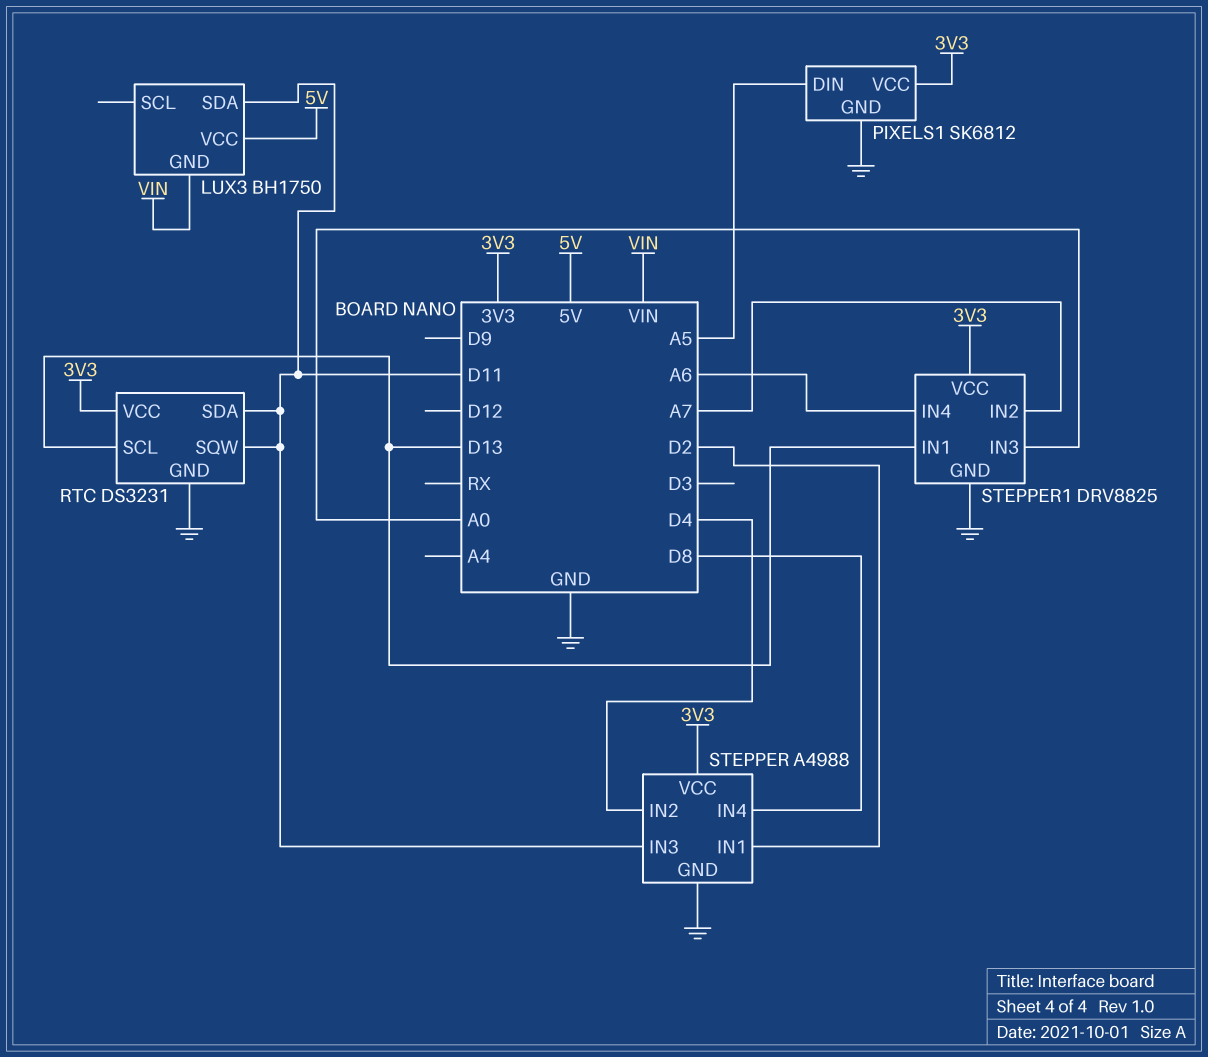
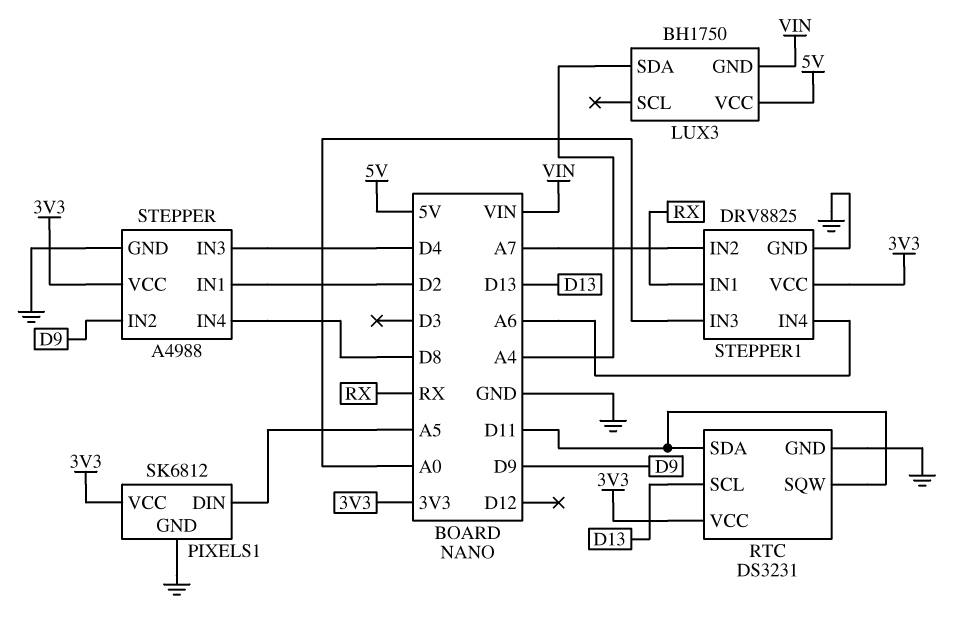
LUX3 pin SDA: D11 -> A4
STEPPER pin IN2: D4 -> D9
STEPPER pin IN3: D11 -> D4
STEPPER1 pin IN1: D13 -> RX

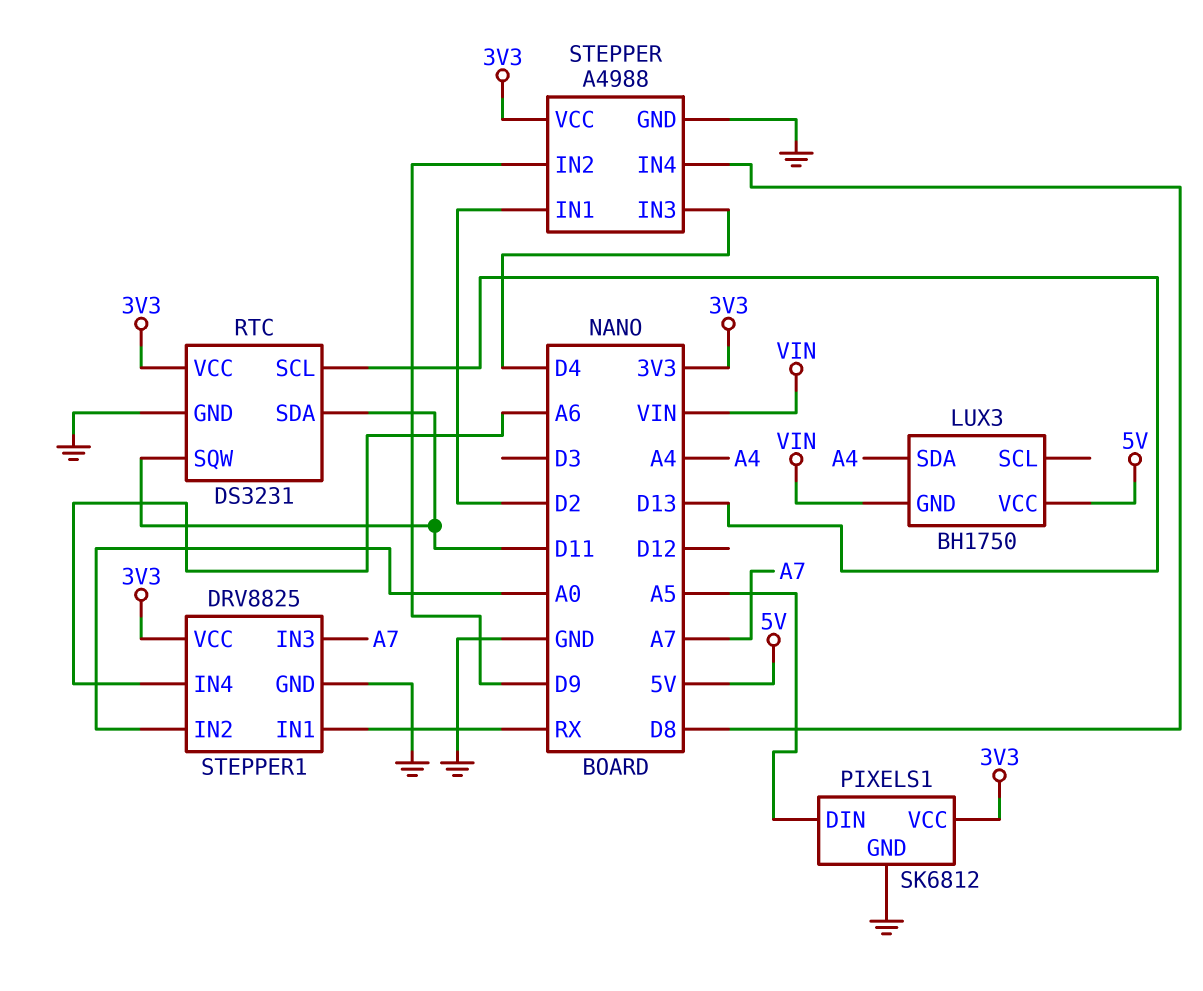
STEPPER1 pin IN2: A7 -> A0
STEPPER1 pin IN3: A0 -> A7

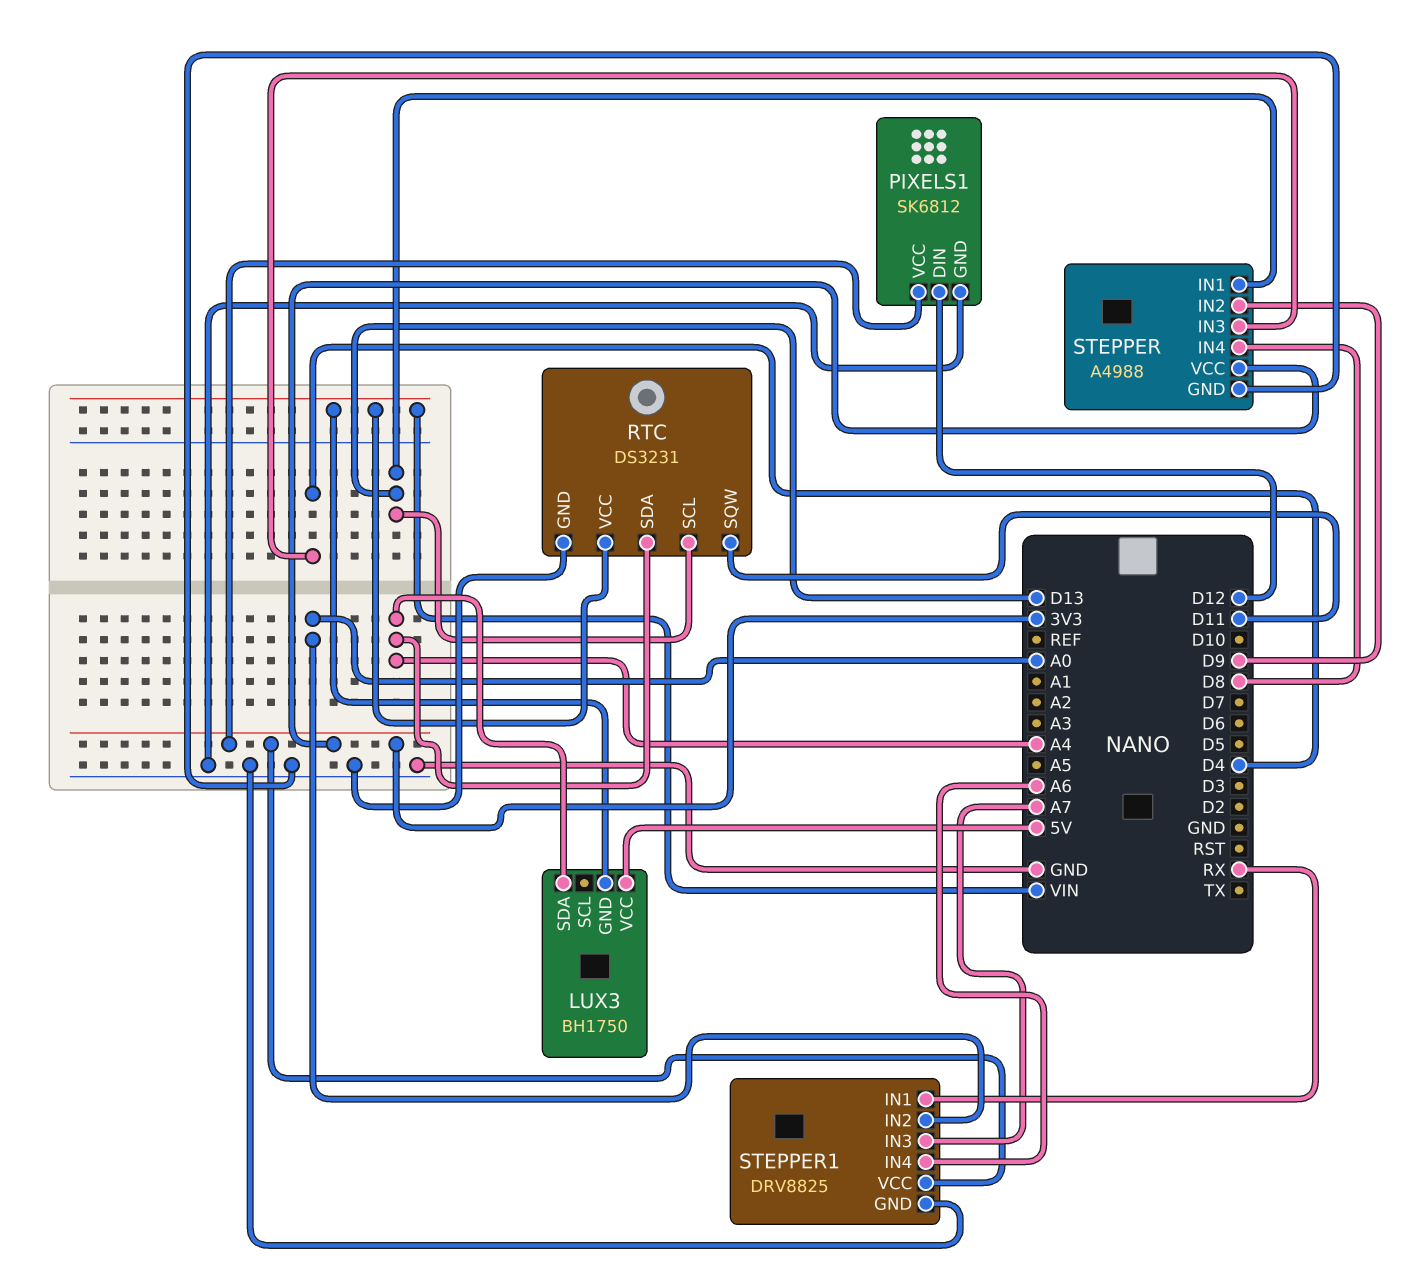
PIXELS1 pin DIN: A5 -> D12
RTC pin SDA: D11 -> A4
RTC pin VCC: 3V3 -> VIN
STEPPER pin IN1: D2 -> D13

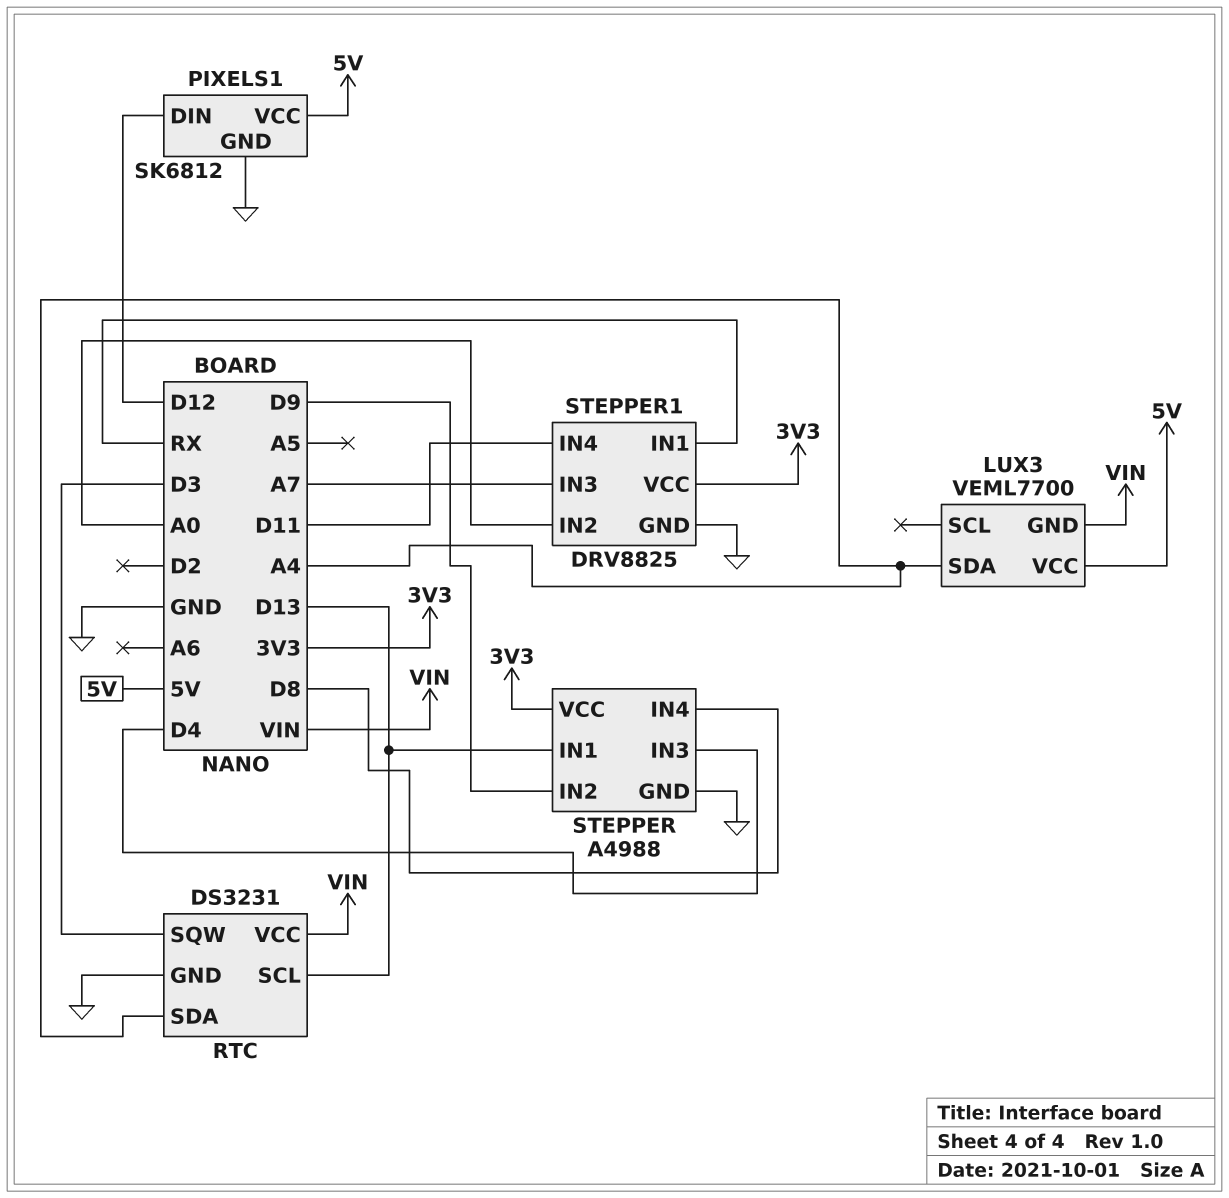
LUX3: BH1750 -> VEML7700
PIXELS1 pin VCC: 3V3 -> 5V
RTC pin SQW: D11 -> D3
STEPPER1 pin IN4: A6 -> D11

